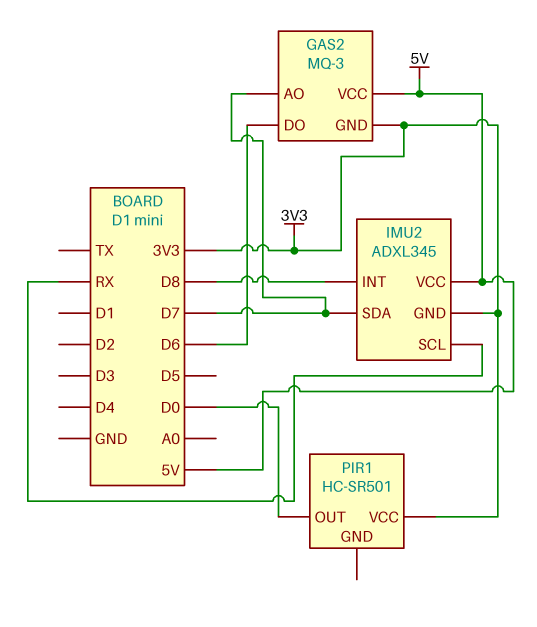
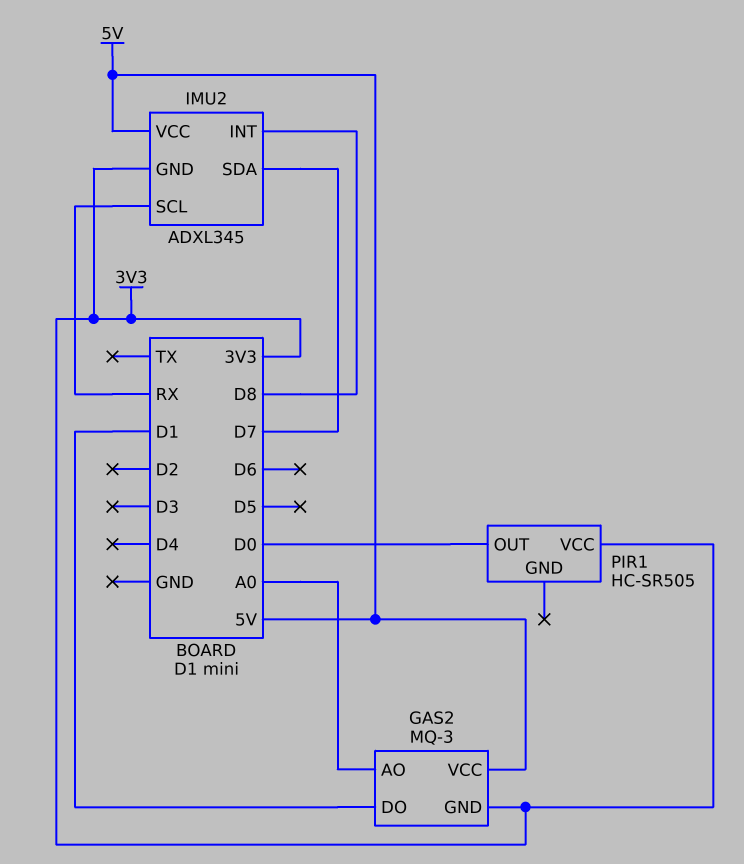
GAS2 pin AO: D7 -> A0
GAS2 pin DO: D6 -> D1
PIR1: HC-SR501 -> HC-SR505

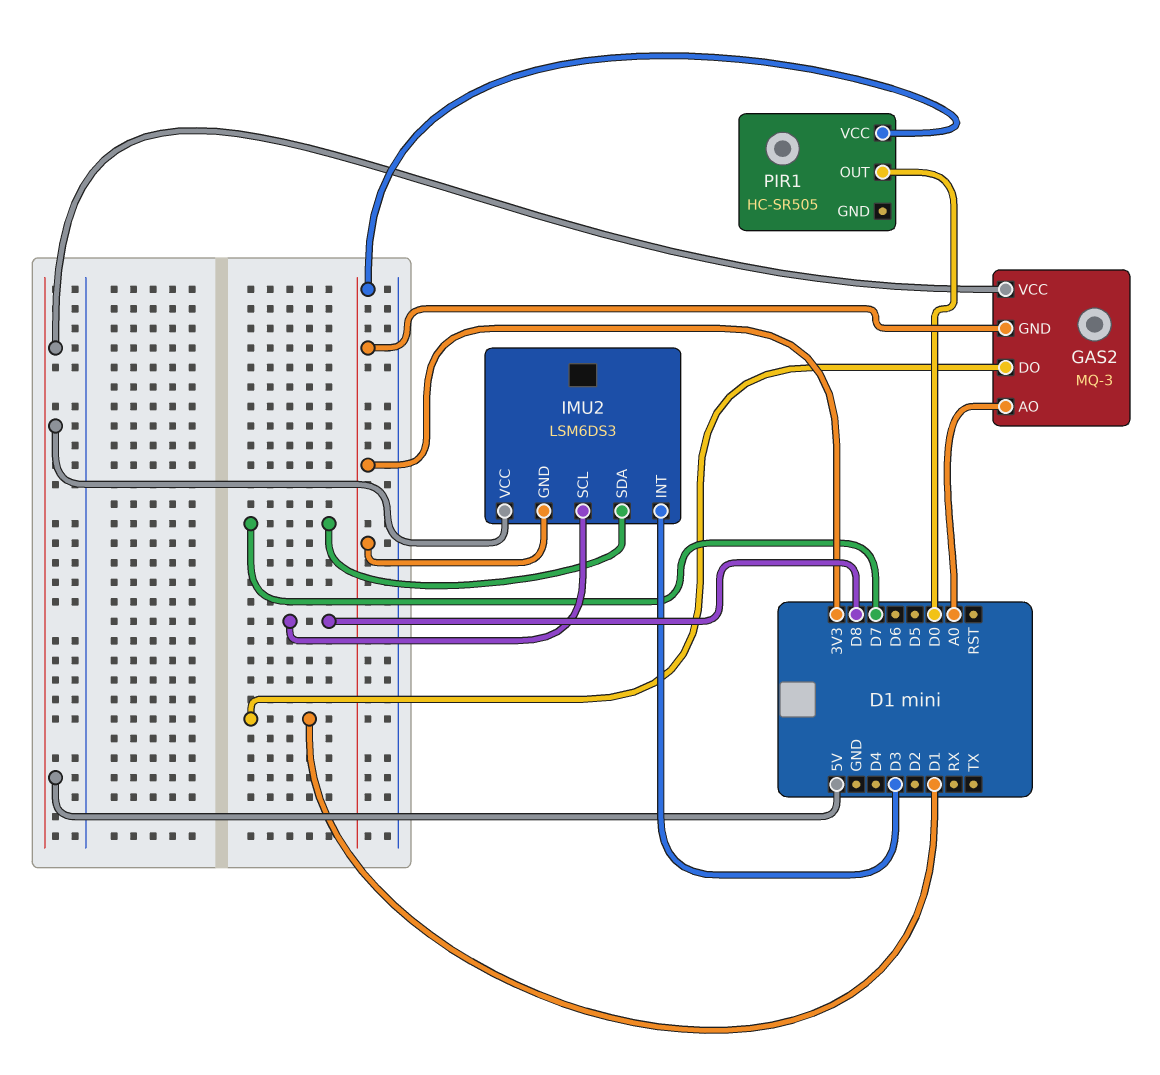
IMU2: ADXL345 -> LSM6DS3
IMU2 pin INT: D8 -> D3
IMU2 pin SCL: RX -> D8

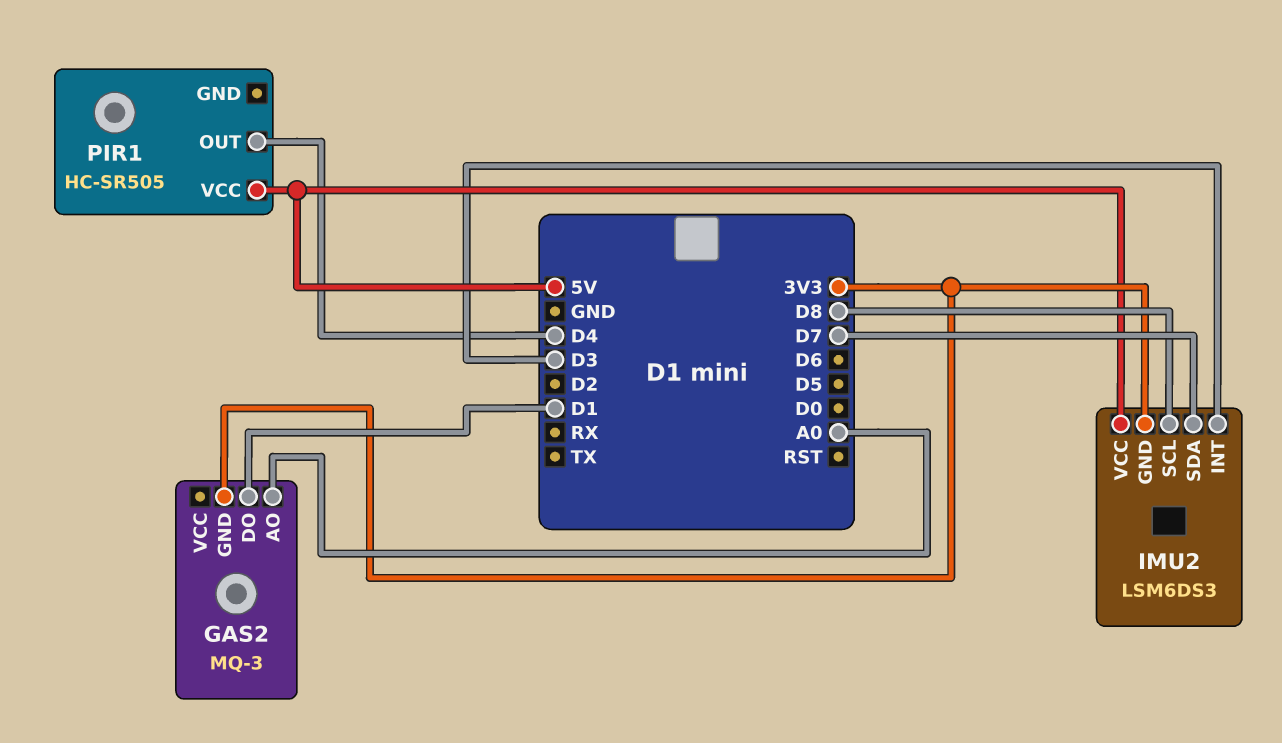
GAS2 pin VCC: 5V -> none
PIR1 pin OUT: D0 -> D4
PIR1 pin VCC: 3V3 -> 5V

